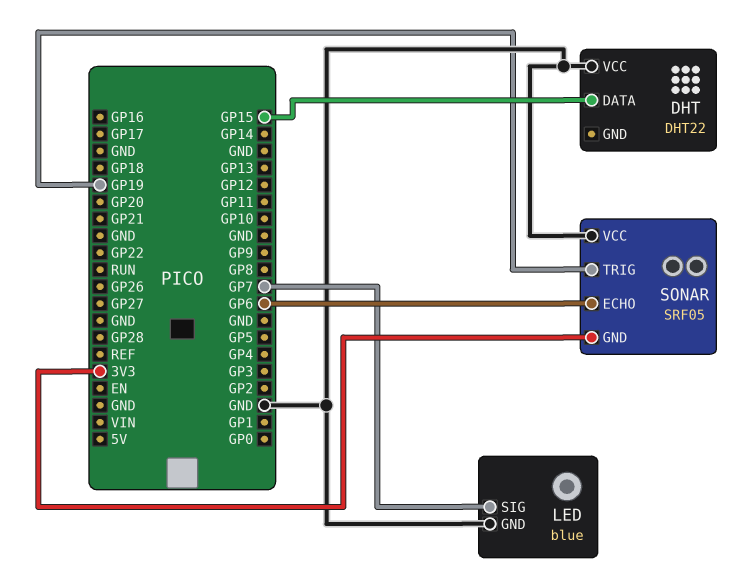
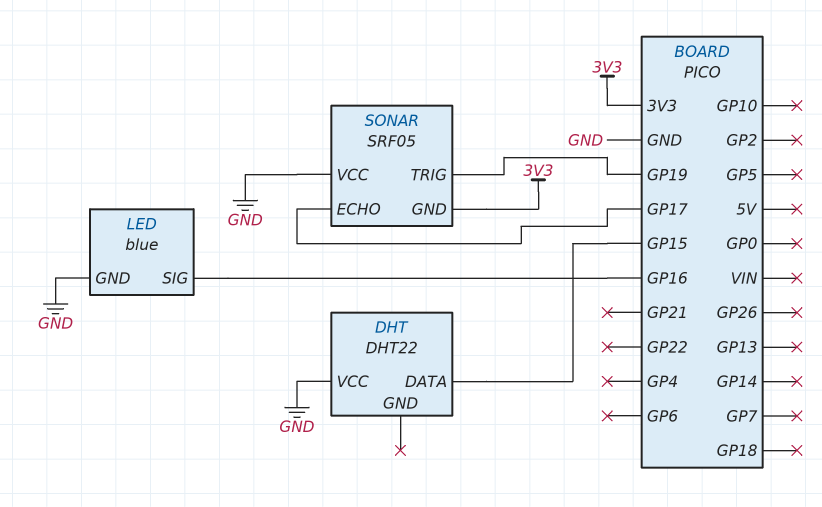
LED pin SIG: GP7 -> GP16
SONAR pin ECHO: GP6 -> GP17

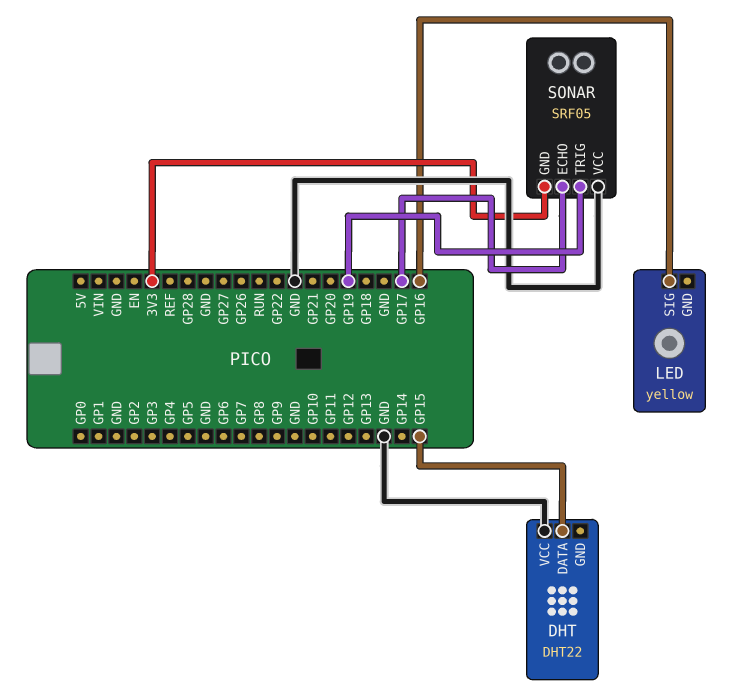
LED: blue -> yellow
LED pin GND: GND -> none

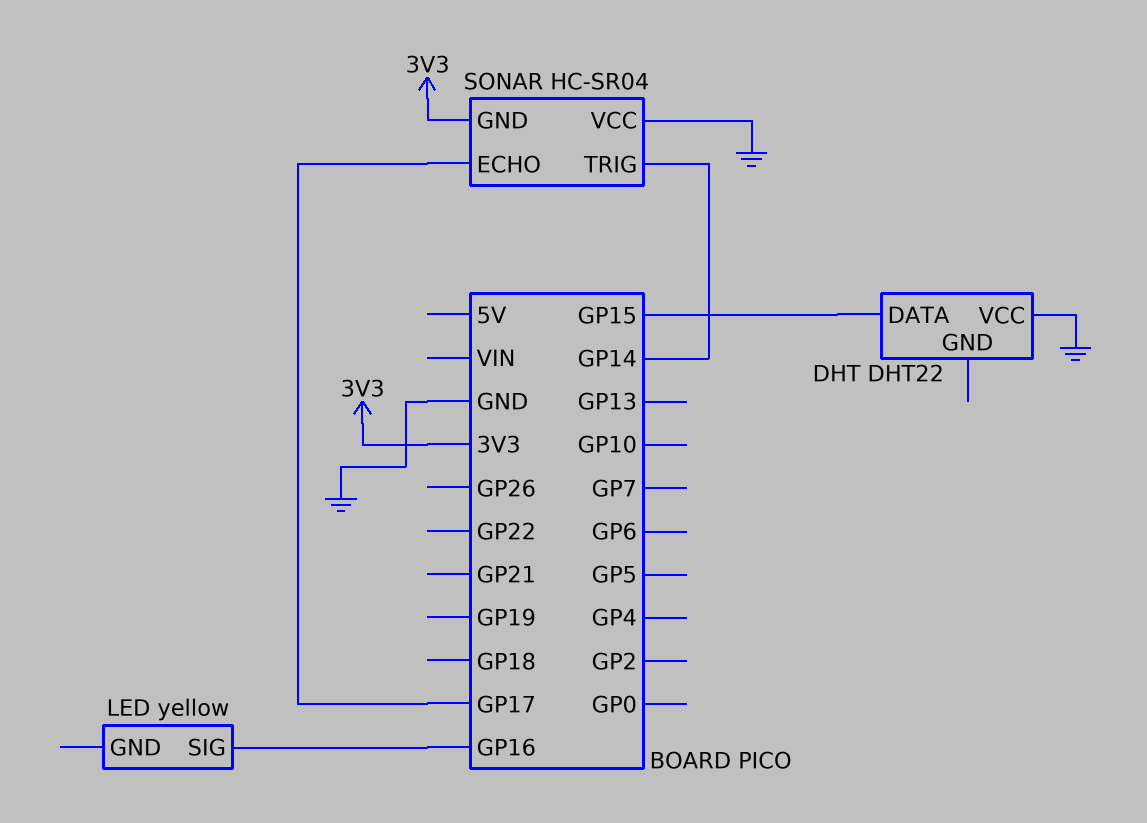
SONAR: SRF05 -> HC-SR04
SONAR pin TRIG: GP19 -> GP14

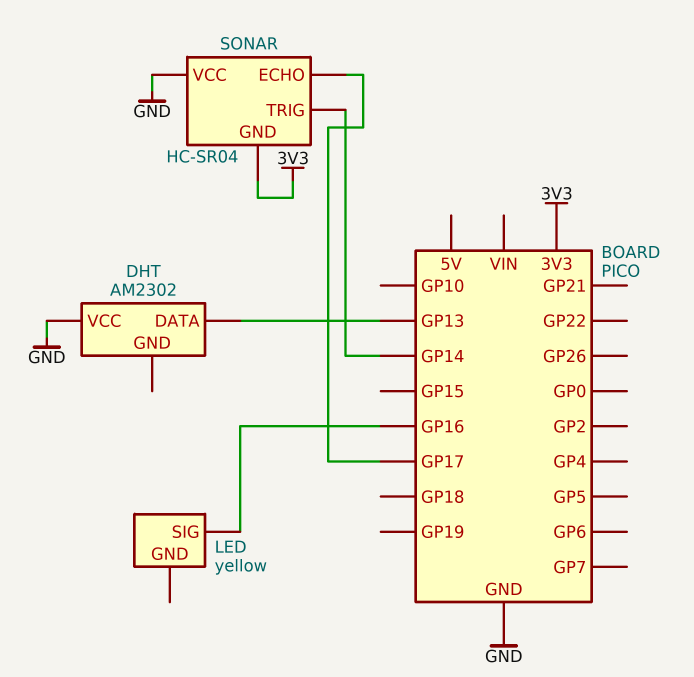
DHT: DHT22 -> AM2302
DHT pin DATA: GP15 -> GP13

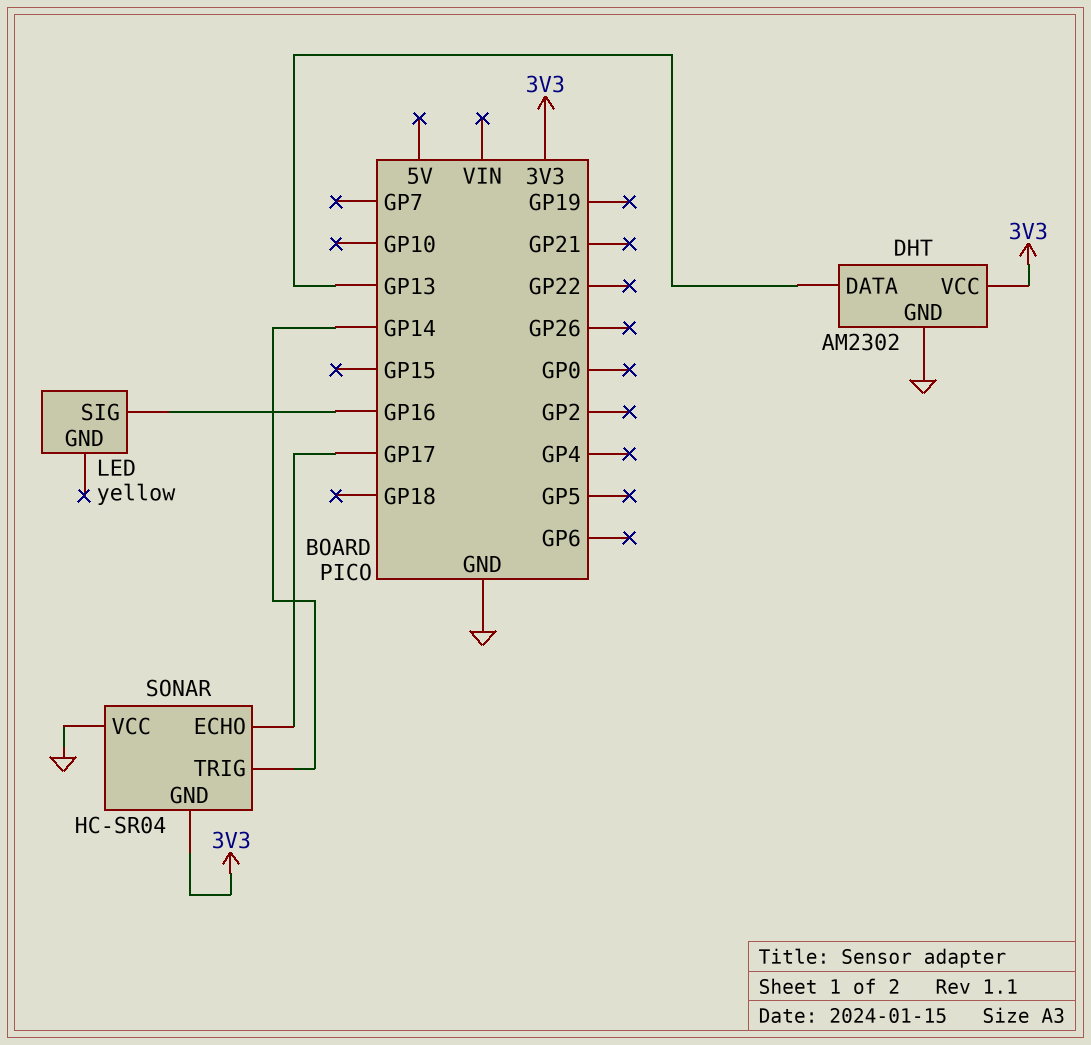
DHT pin GND: none -> GND
DHT pin VCC: GND -> 3V3

